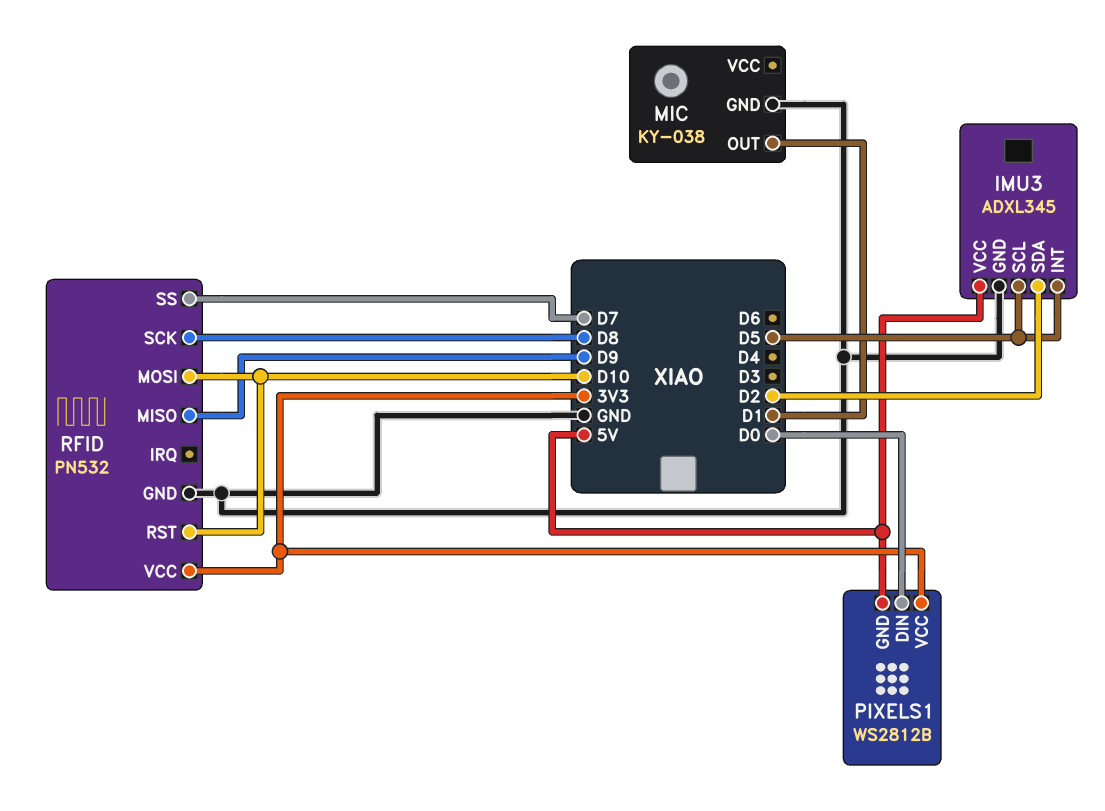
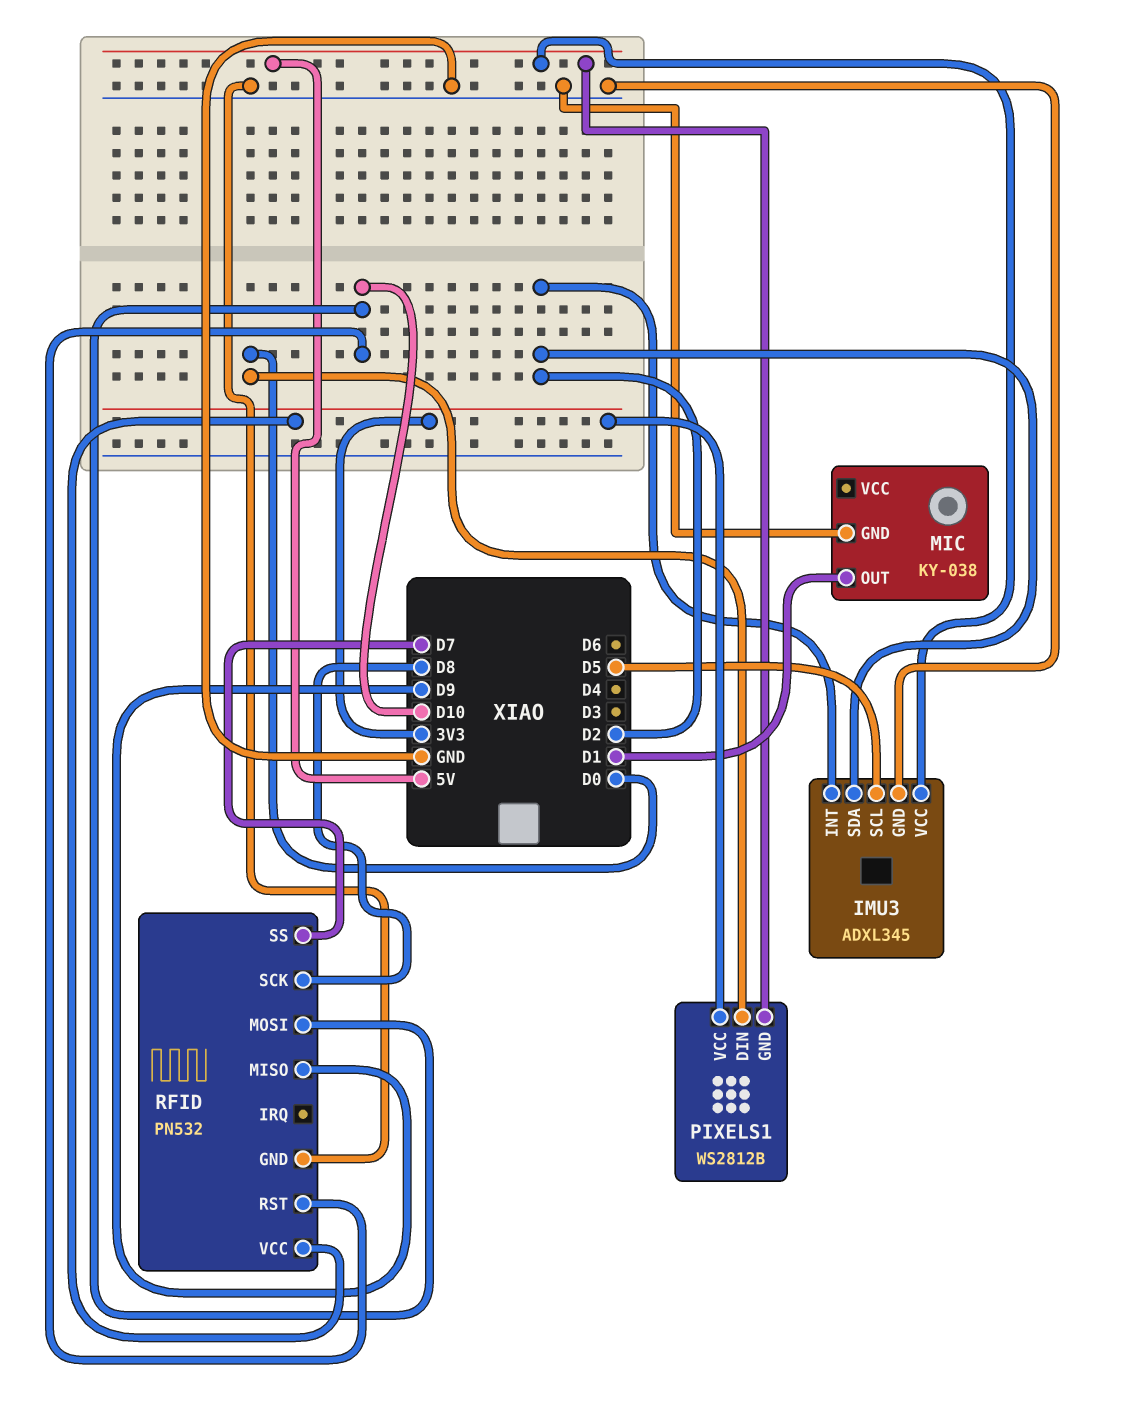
IMU3 pin INT: D5 -> D2

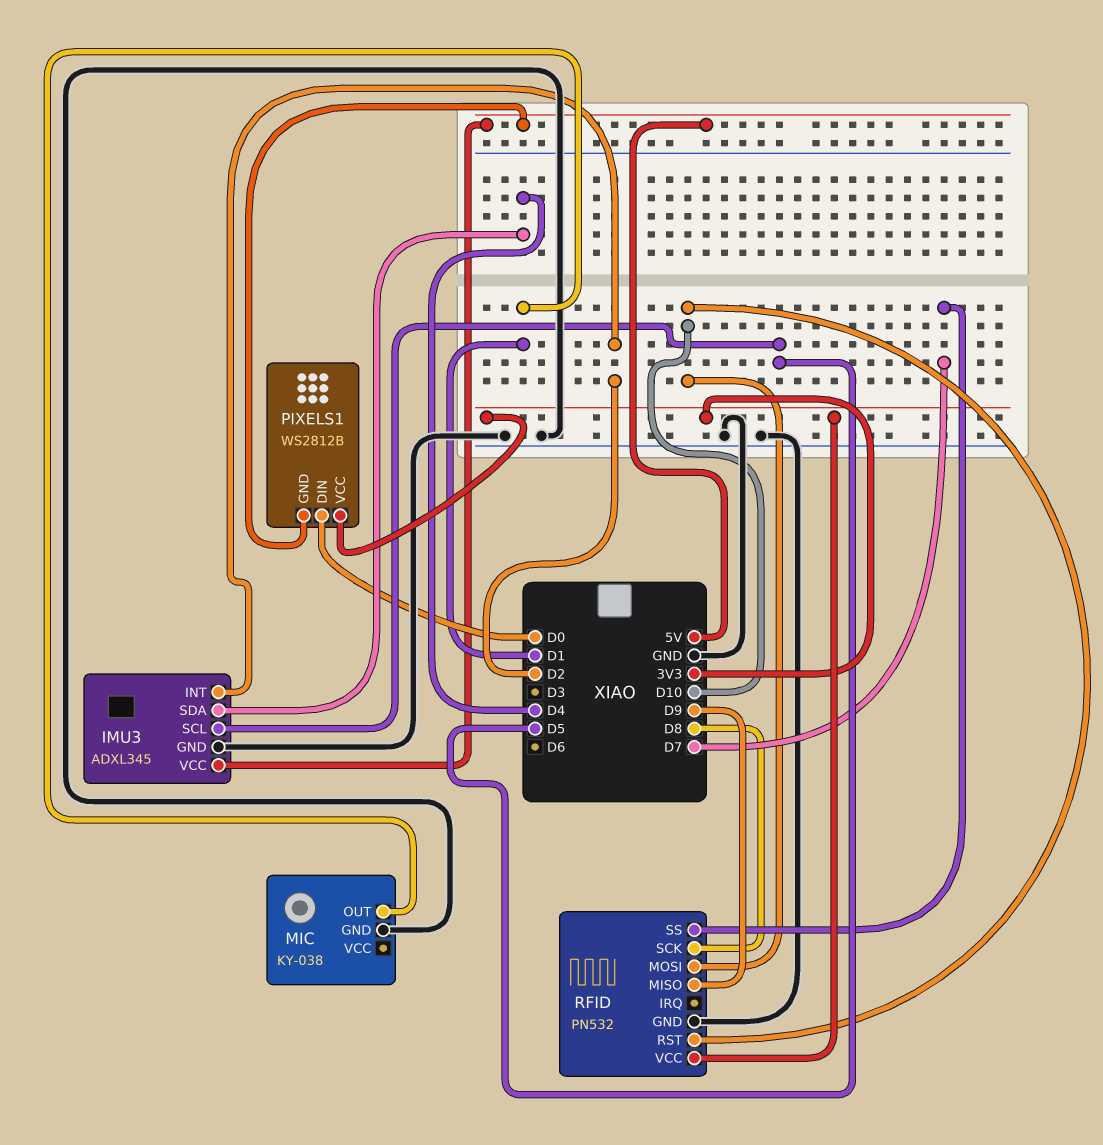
IMU3 pin SDA: D2 -> D4

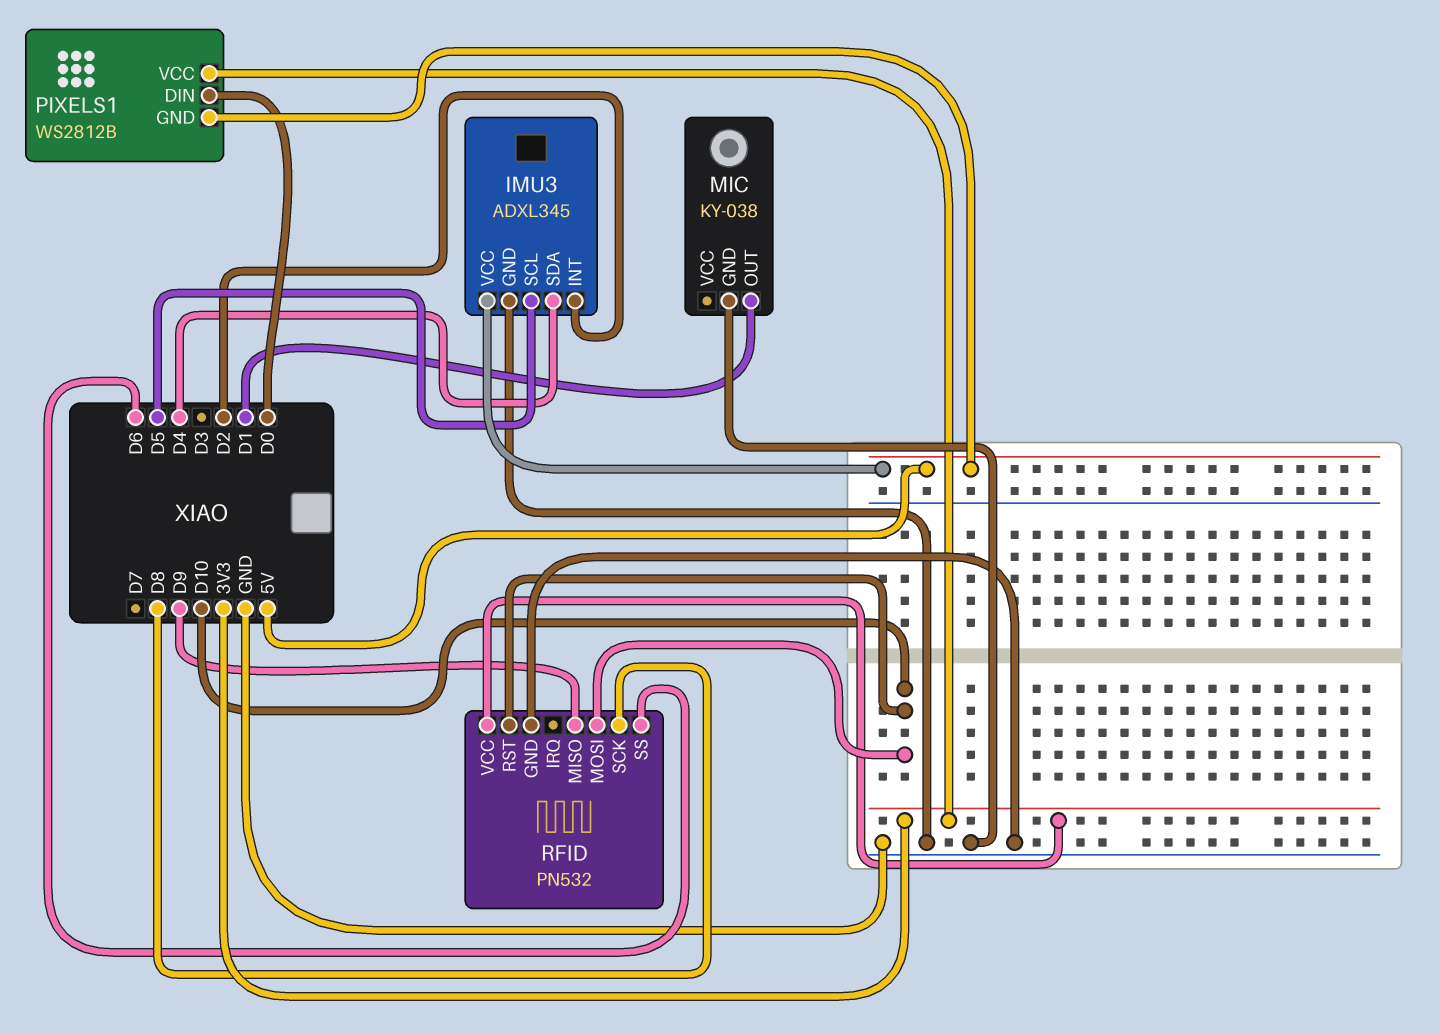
RFID pin SS: D7 -> D6

